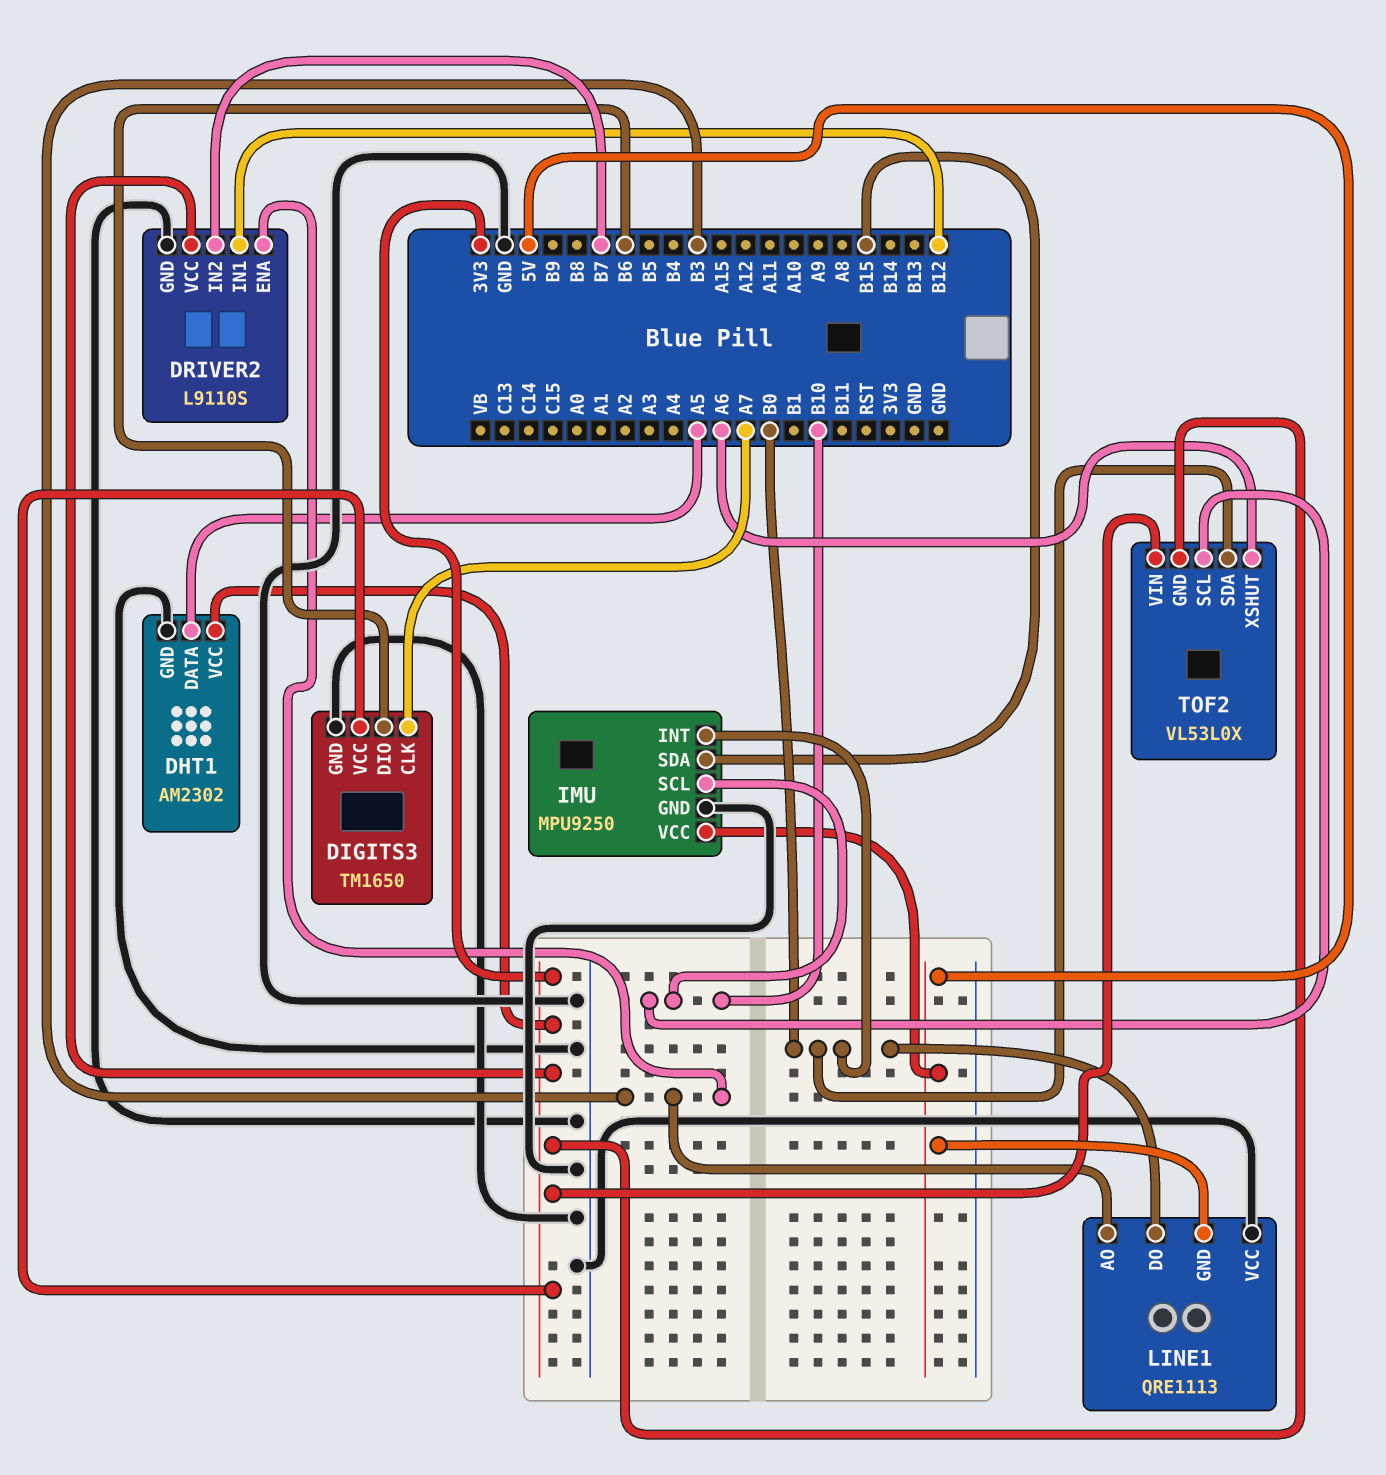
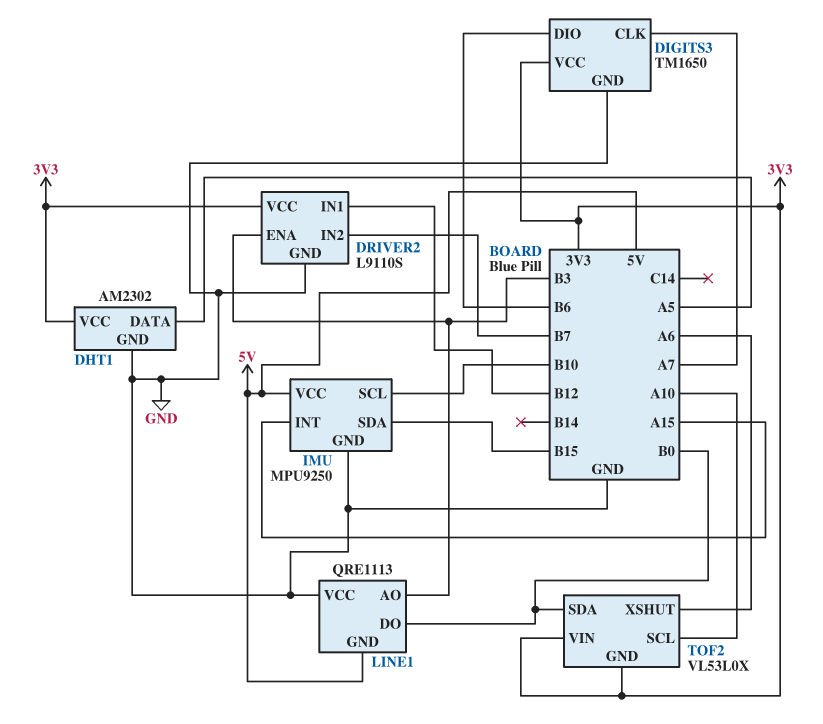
IMU pin INT: B0 -> A15
TOF2 pin SCL: B10 -> A10

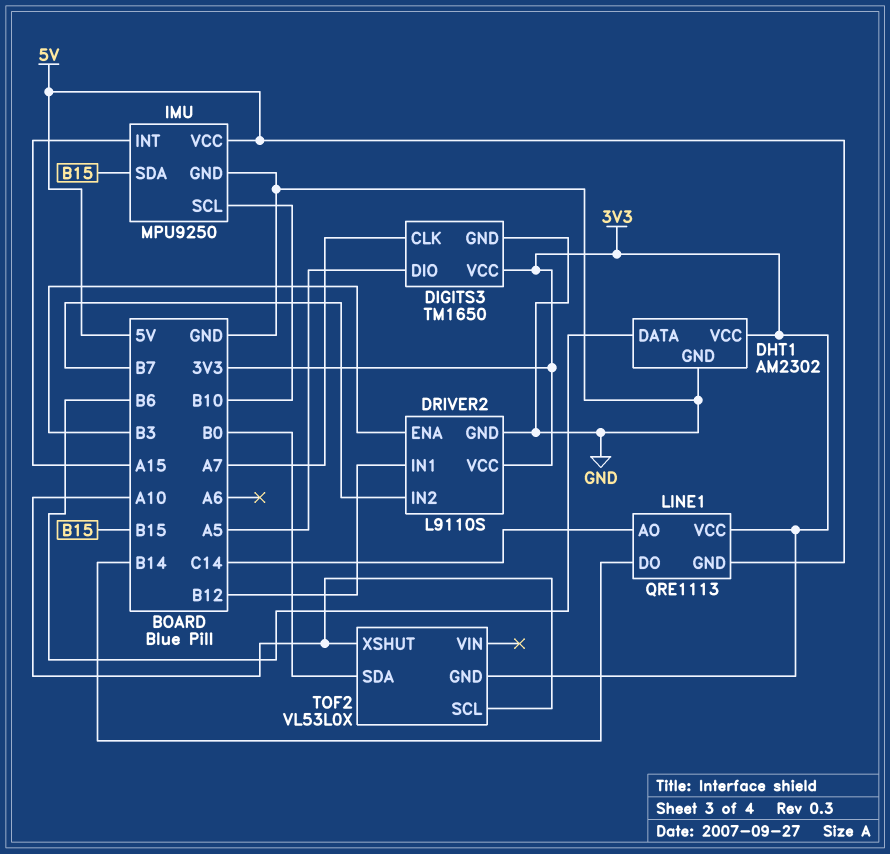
DHT1 pin DATA: A5 -> B6
DIGITS3 pin DIO: B6 -> A5
LINE1 pin AO: B3 -> C14
LINE1 pin DO: B0 -> B14
LINE1 pin VCC: GND -> 3V3
TOF2 pin VIN: 3V3 -> none
TOF2 pin XSHUT: A6 -> A10

